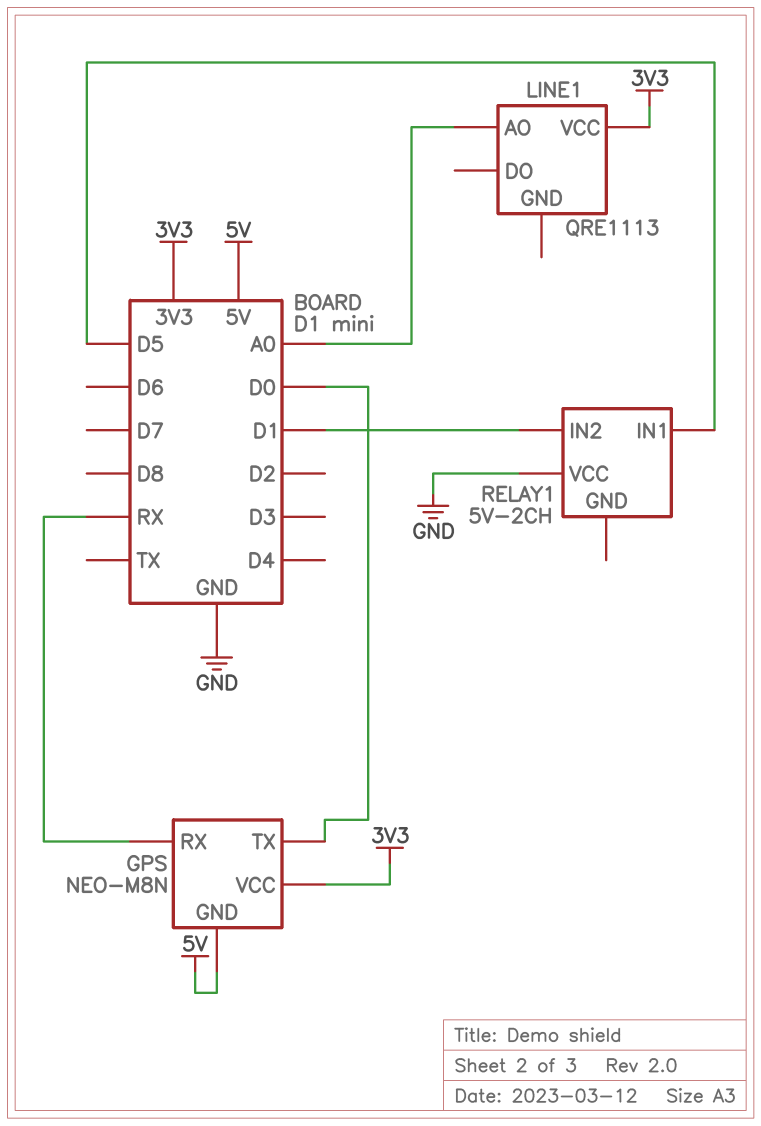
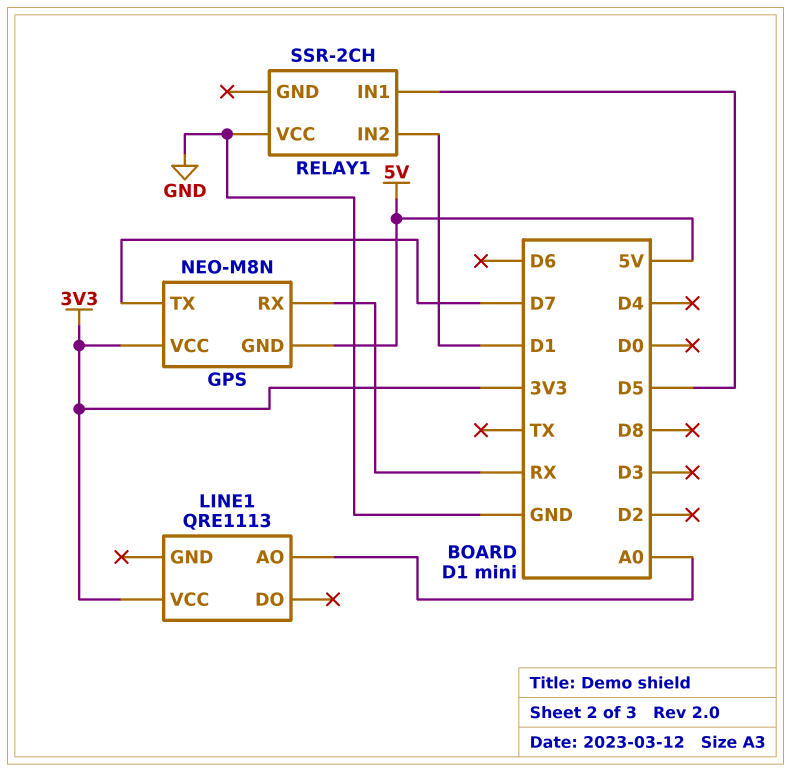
GPS pin TX: D0 -> D7
RELAY1: 5V-2CH -> SSR-2CH

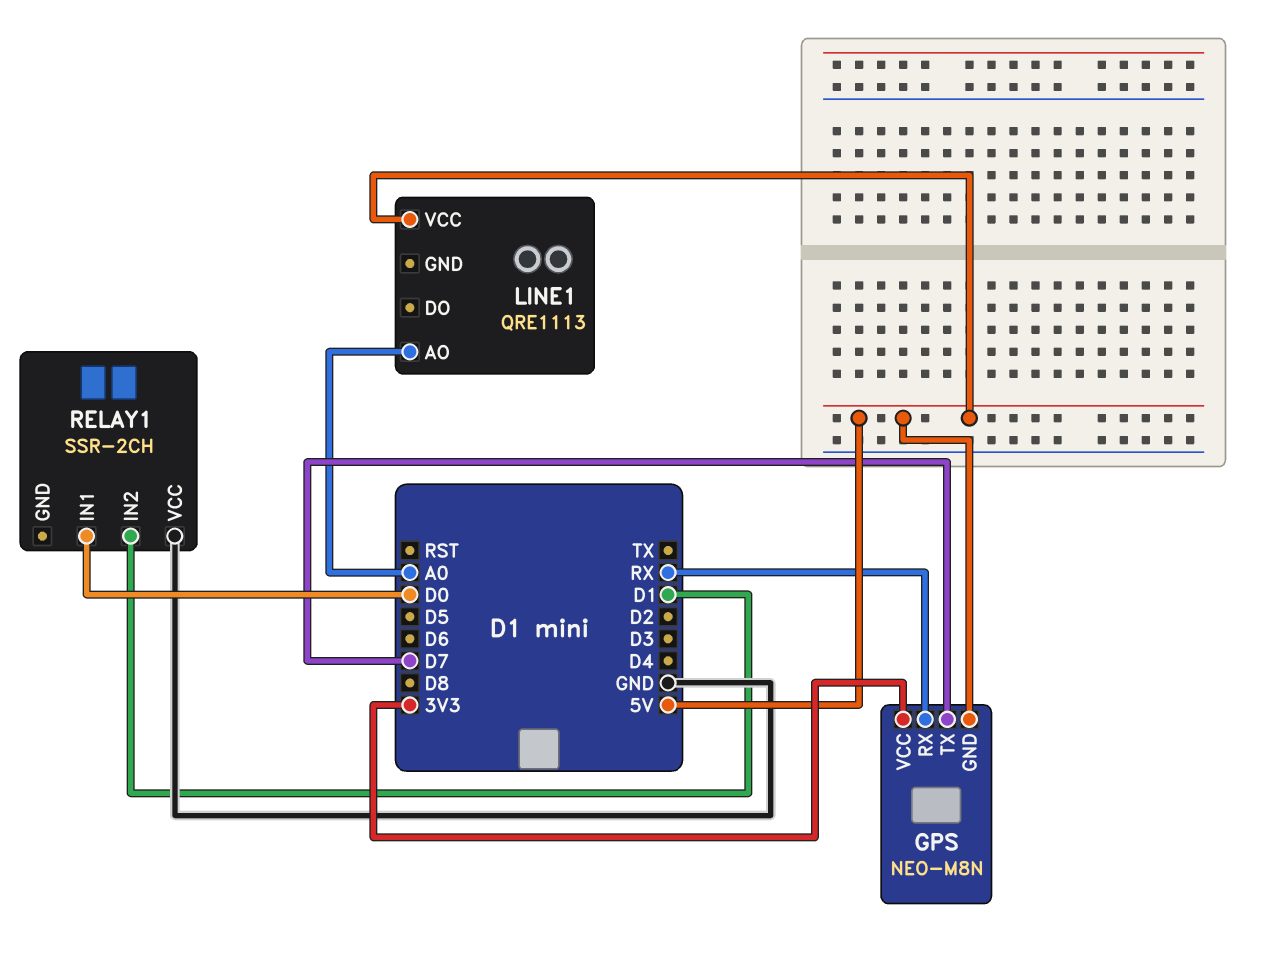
LINE1 pin VCC: 3V3 -> 5V
RELAY1 pin IN1: D5 -> D0

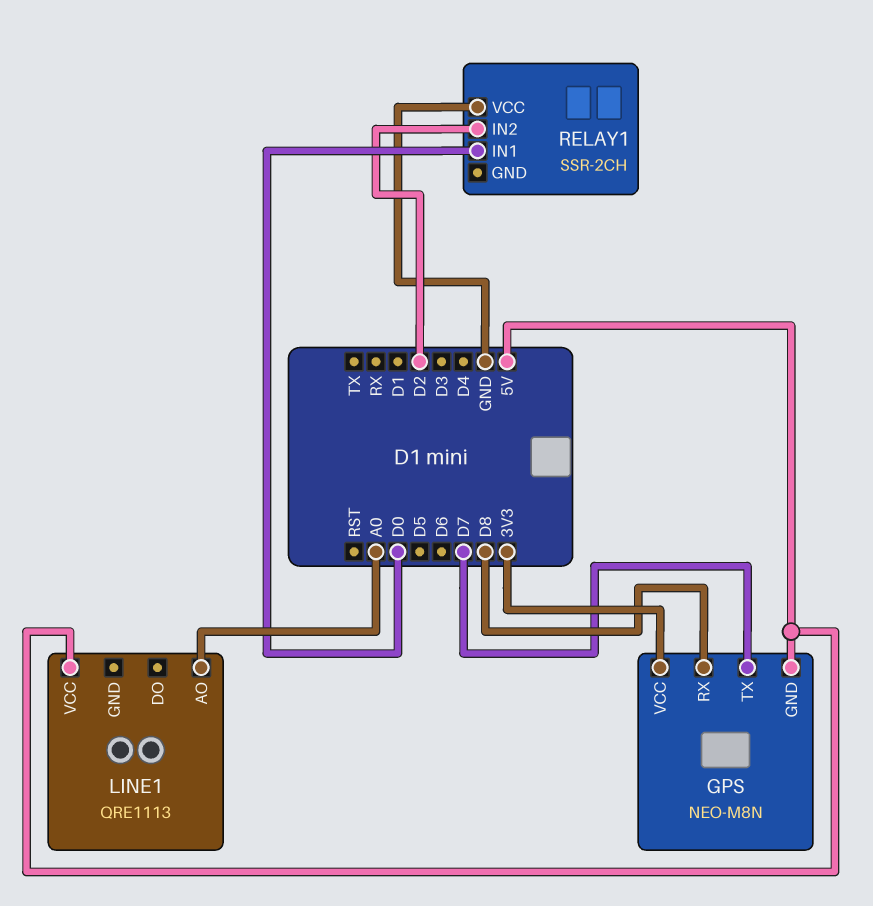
GPS pin RX: RX -> D8
RELAY1 pin IN2: D1 -> D2

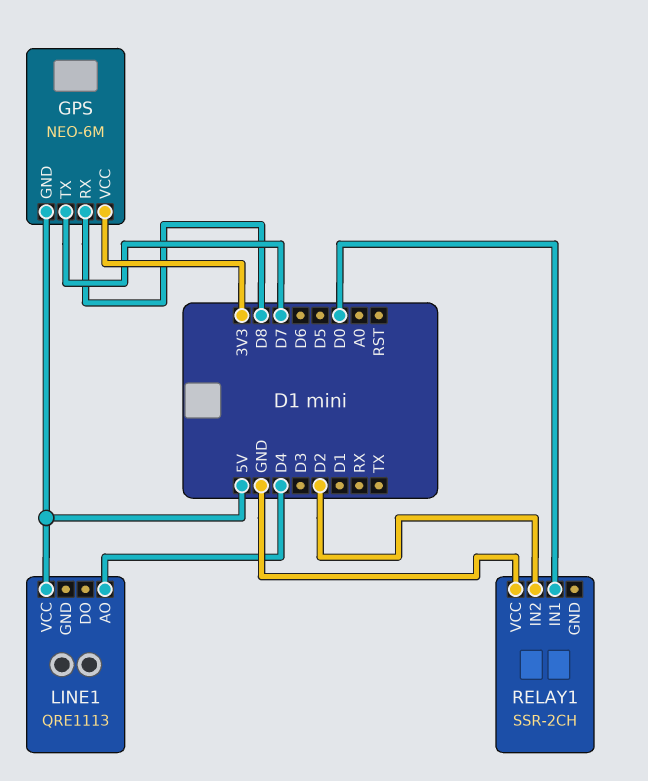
GPS: NEO-M8N -> NEO-6M
LINE1 pin AO: A0 -> D4

